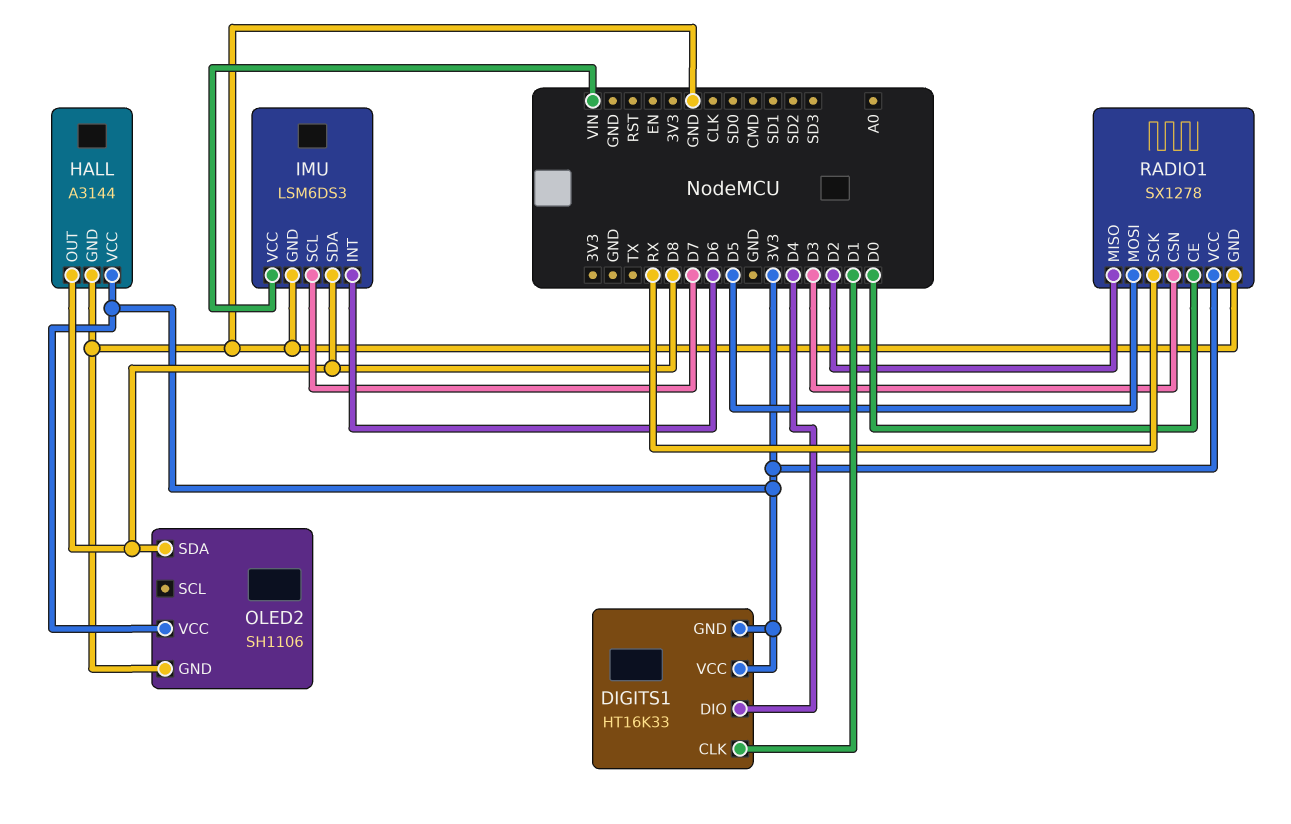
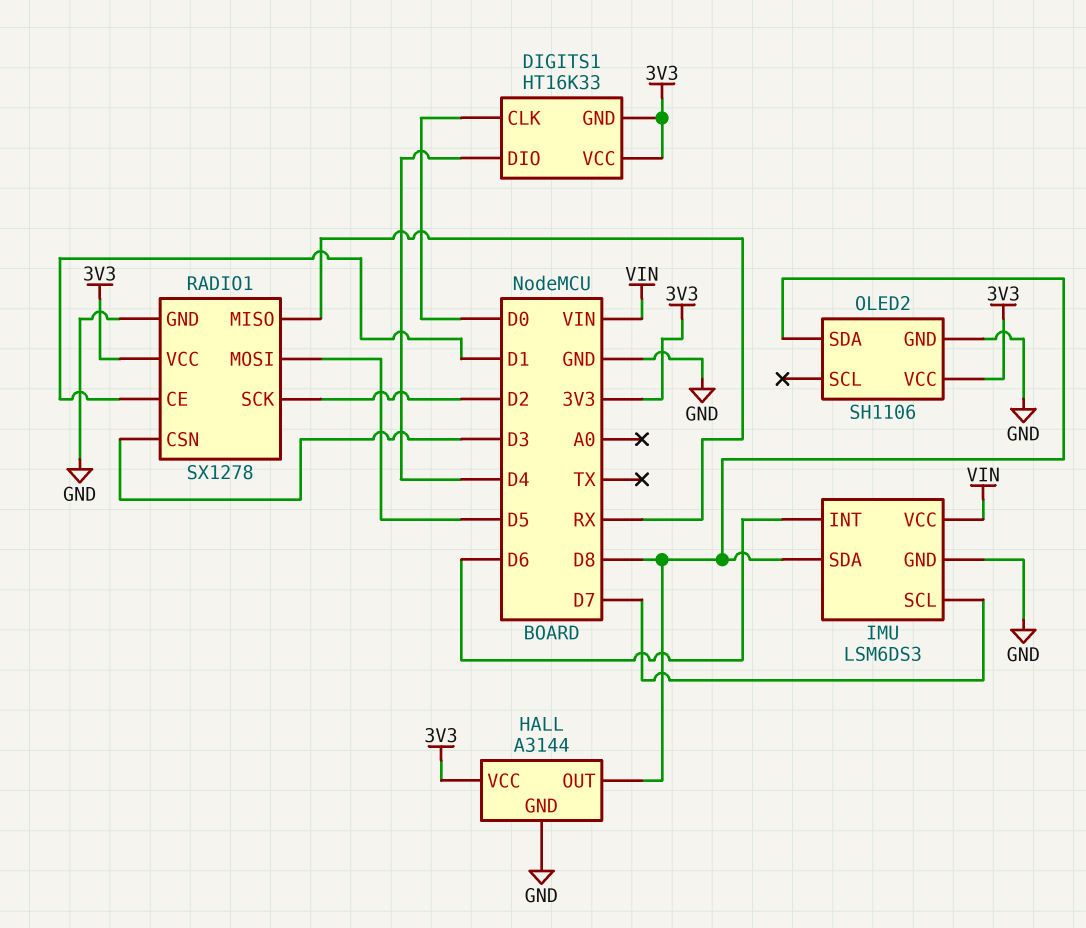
DIGITS1 pin CLK: D1 -> D0
RADIO1 pin CE: D0 -> D1
RADIO1 pin MISO: D2 -> RX
RADIO1 pin SCK: RX -> D2

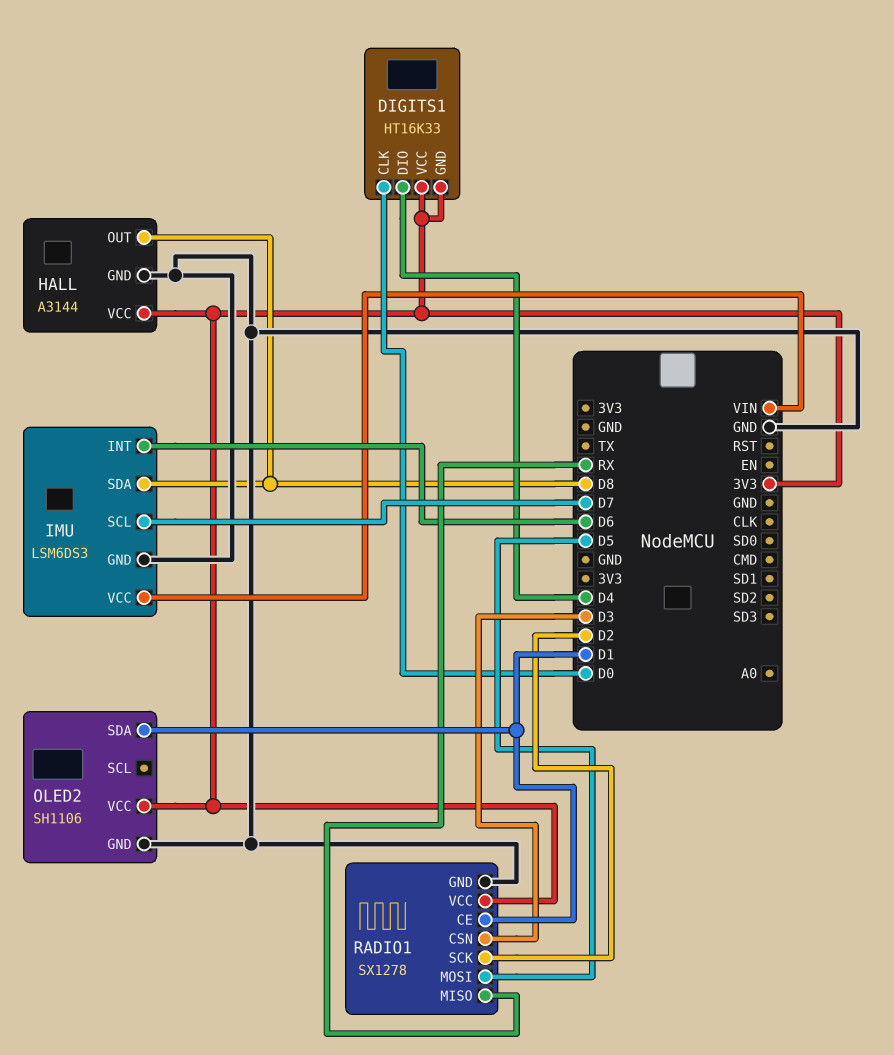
OLED2 pin SDA: D8 -> D1

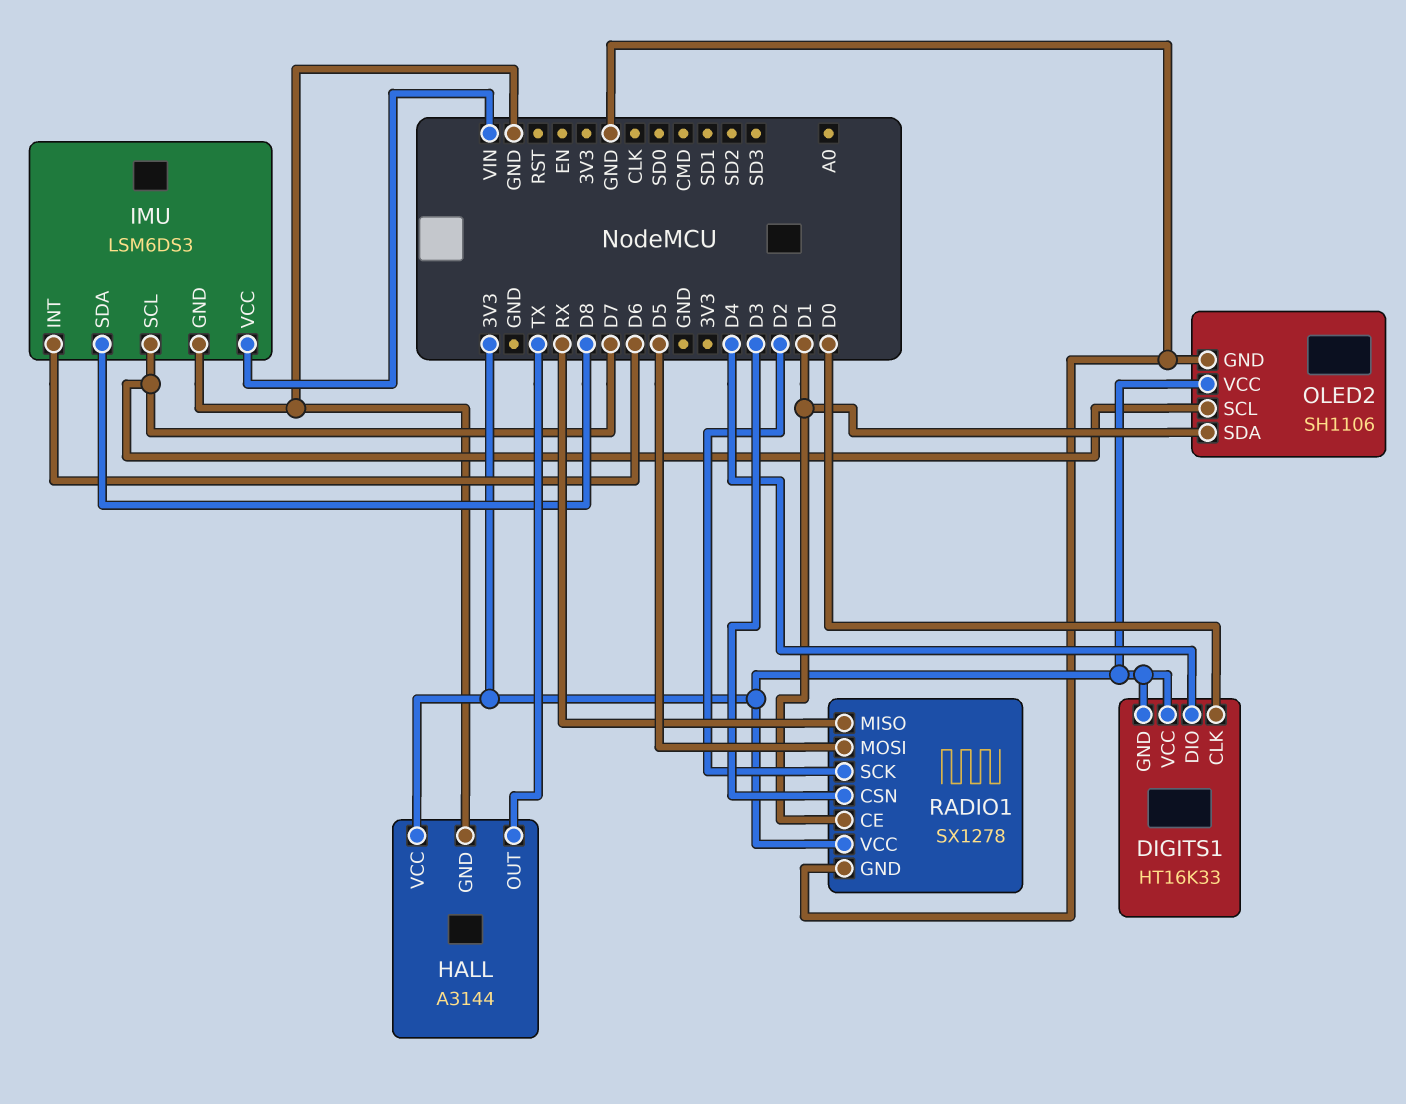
HALL pin OUT: D8 -> TX
OLED2 pin SCL: none -> D7

